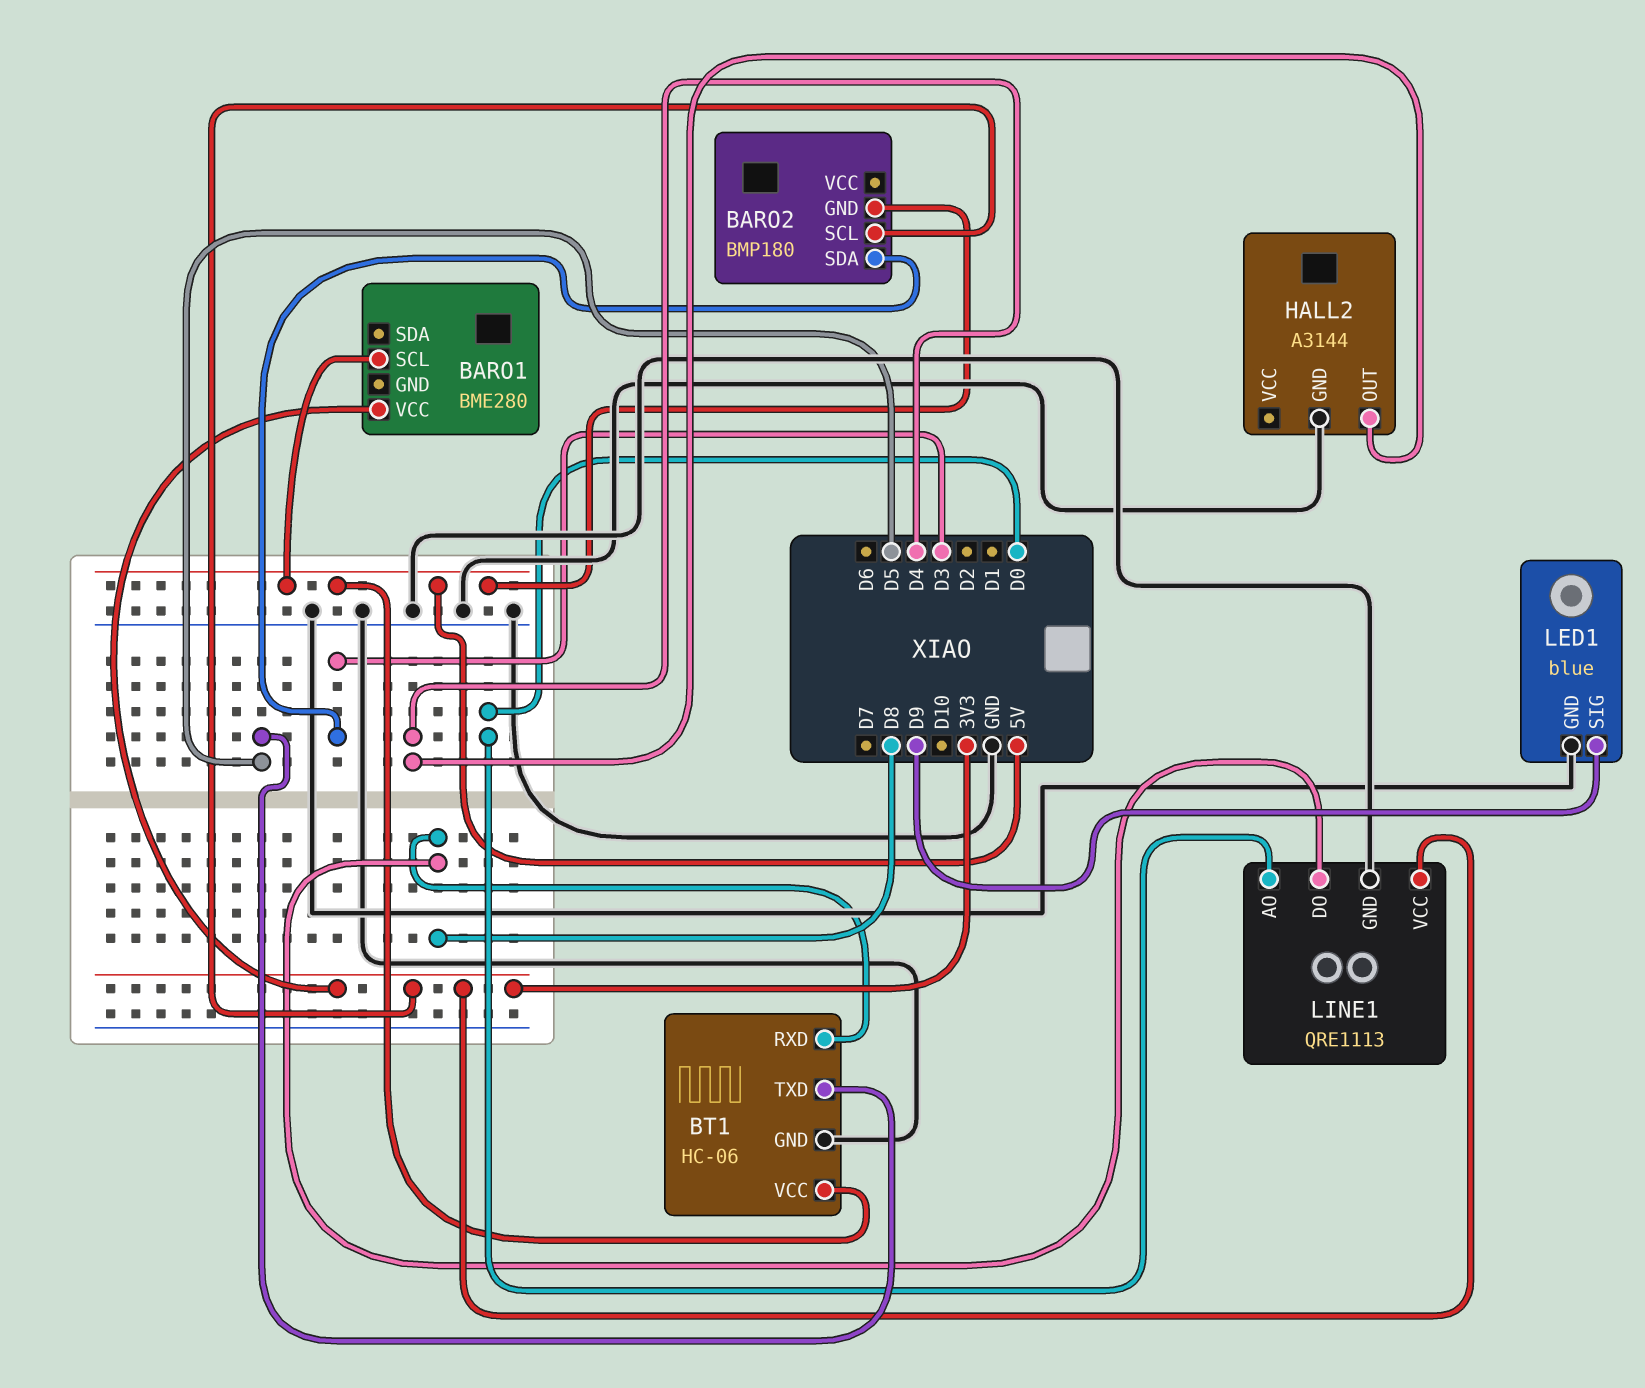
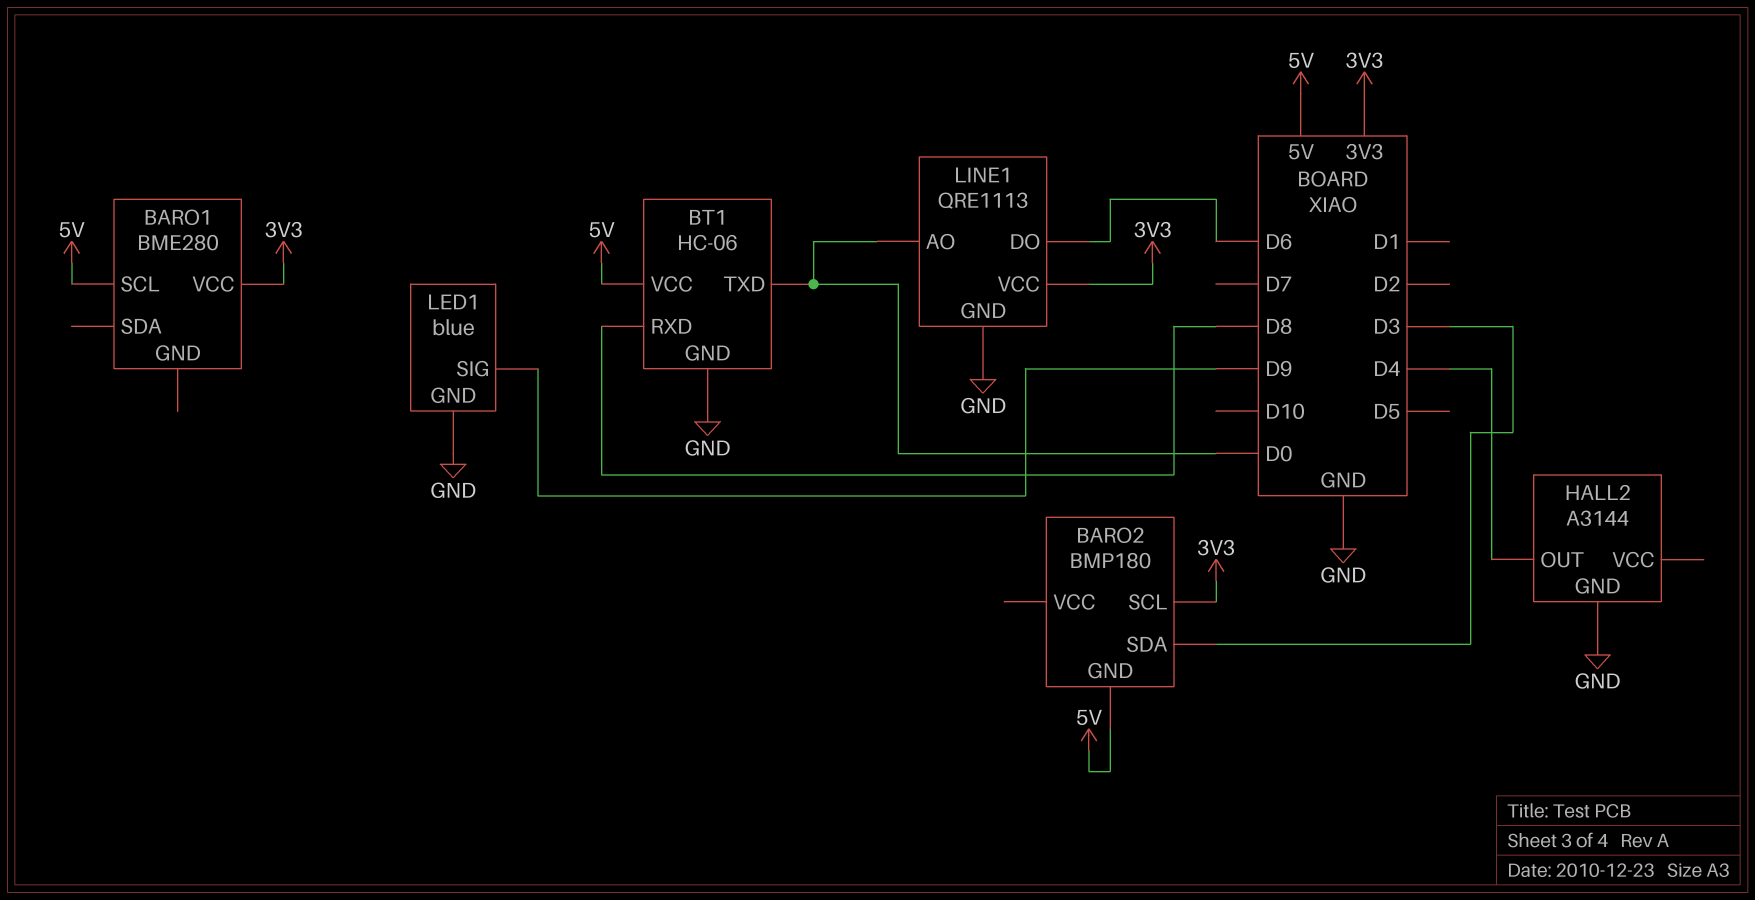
BT1 pin TXD: D5 -> D0
LINE1 pin DO: D8 -> D6

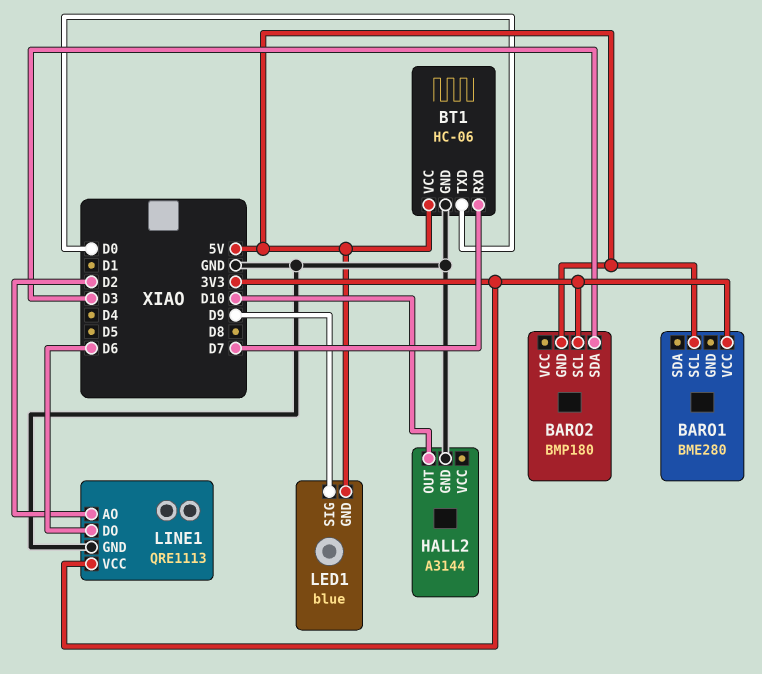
BT1 pin RXD: D8 -> D7
HALL2 pin OUT: D4 -> D10
LED1 pin GND: GND -> 5V
LINE1 pin AO: D0 -> D2

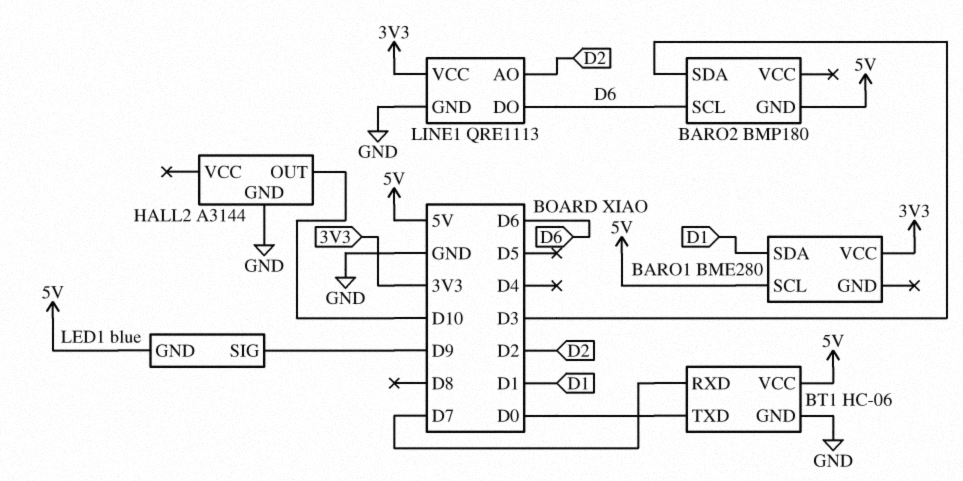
BARO1 pin SDA: none -> D1
BARO2 pin SCL: 3V3 -> D6

